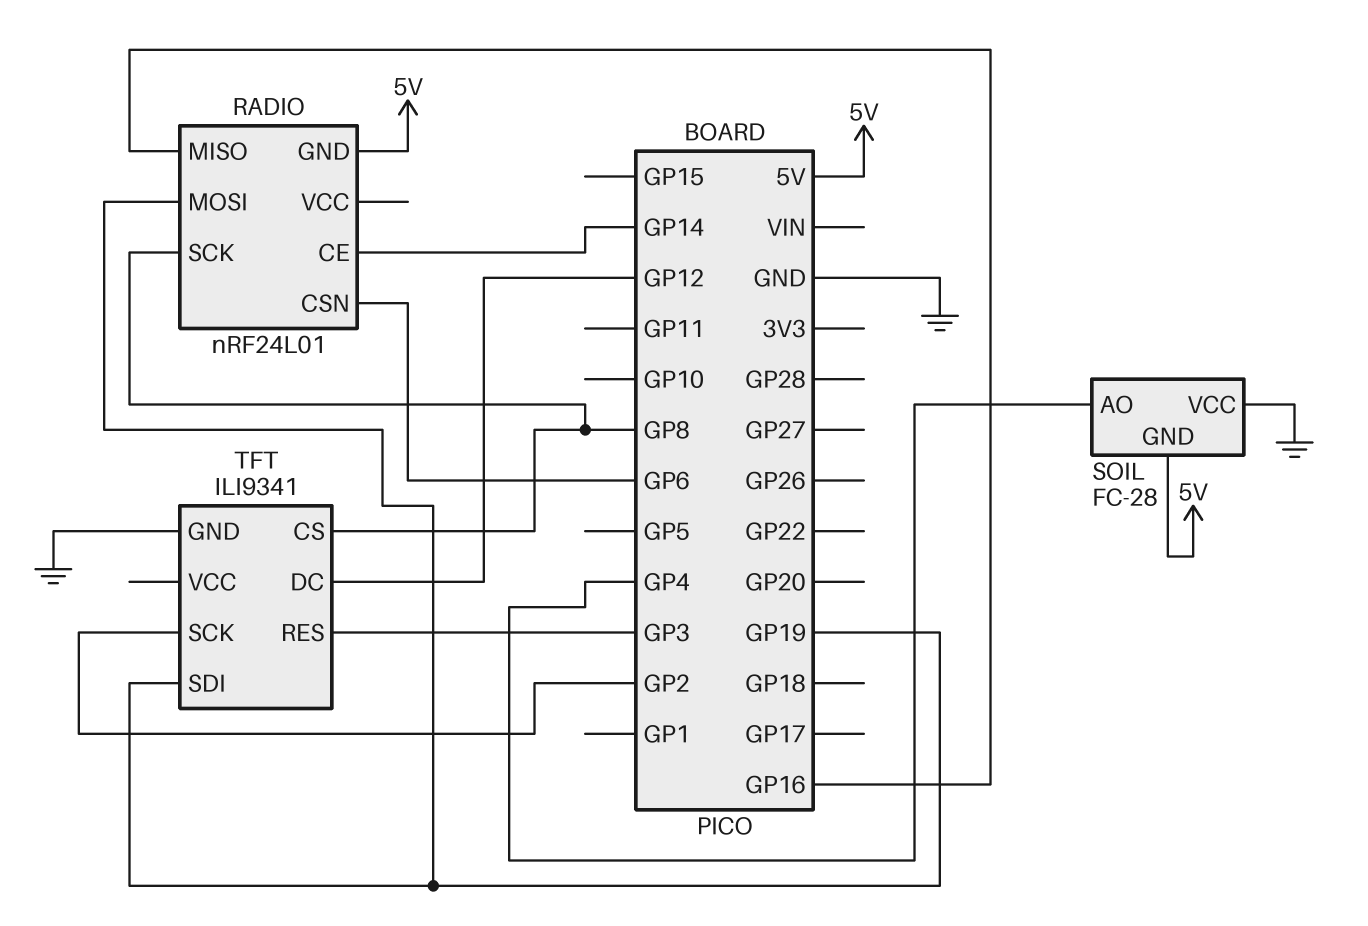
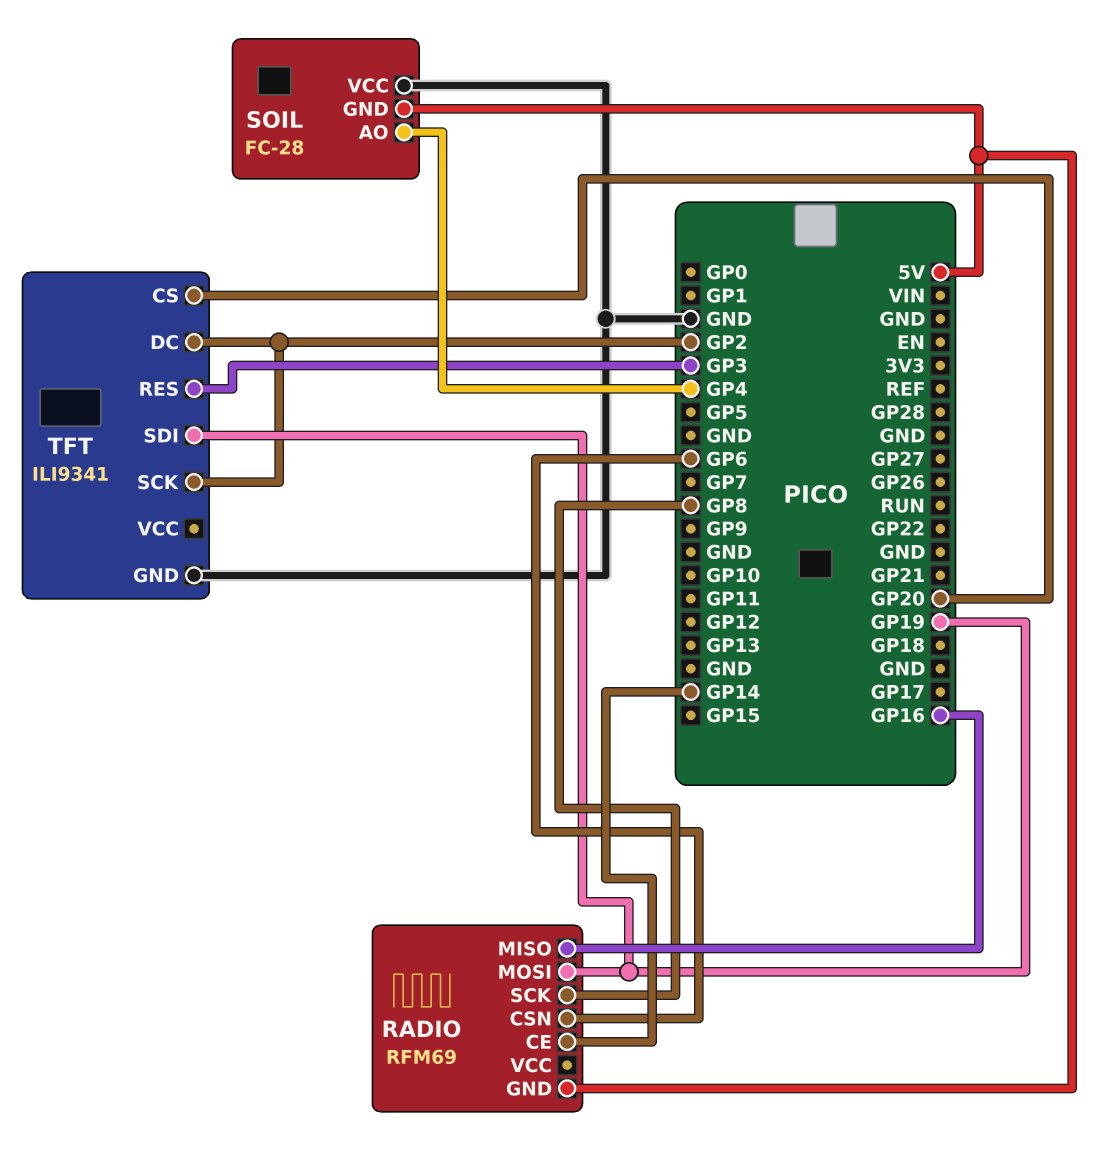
RADIO: nRF24L01 -> RFM69
TFT pin CS: GP8 -> GP20
TFT pin DC: GP12 -> GP2

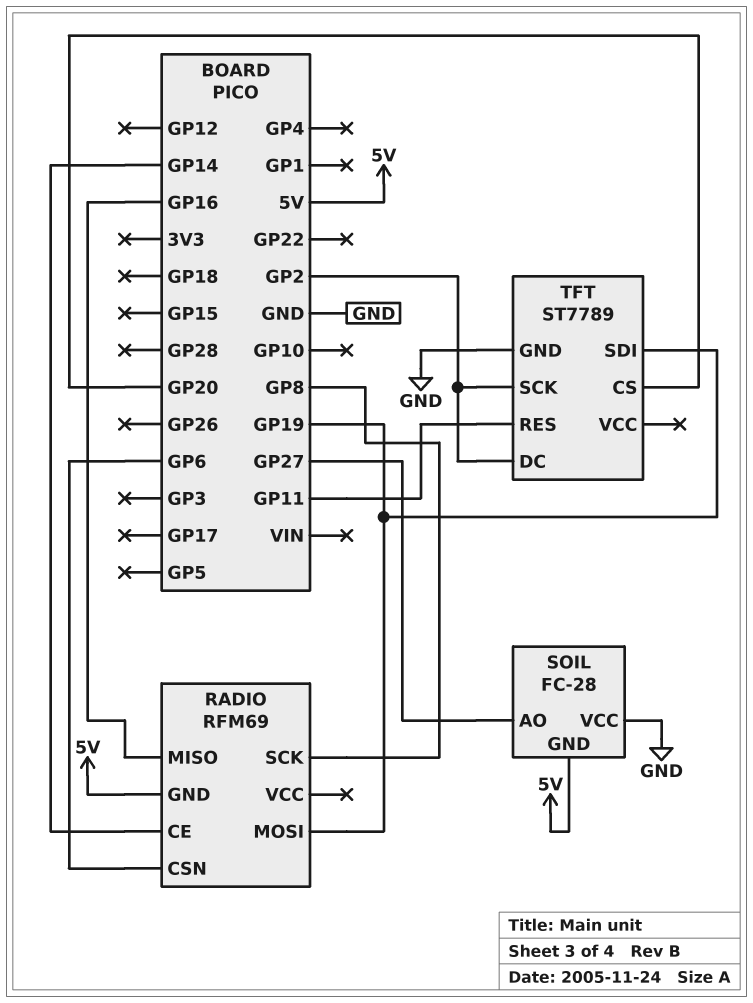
SOIL pin AO: GP4 -> GP27
TFT: ILI9341 -> ST7789
TFT pin RES: GP3 -> GP11

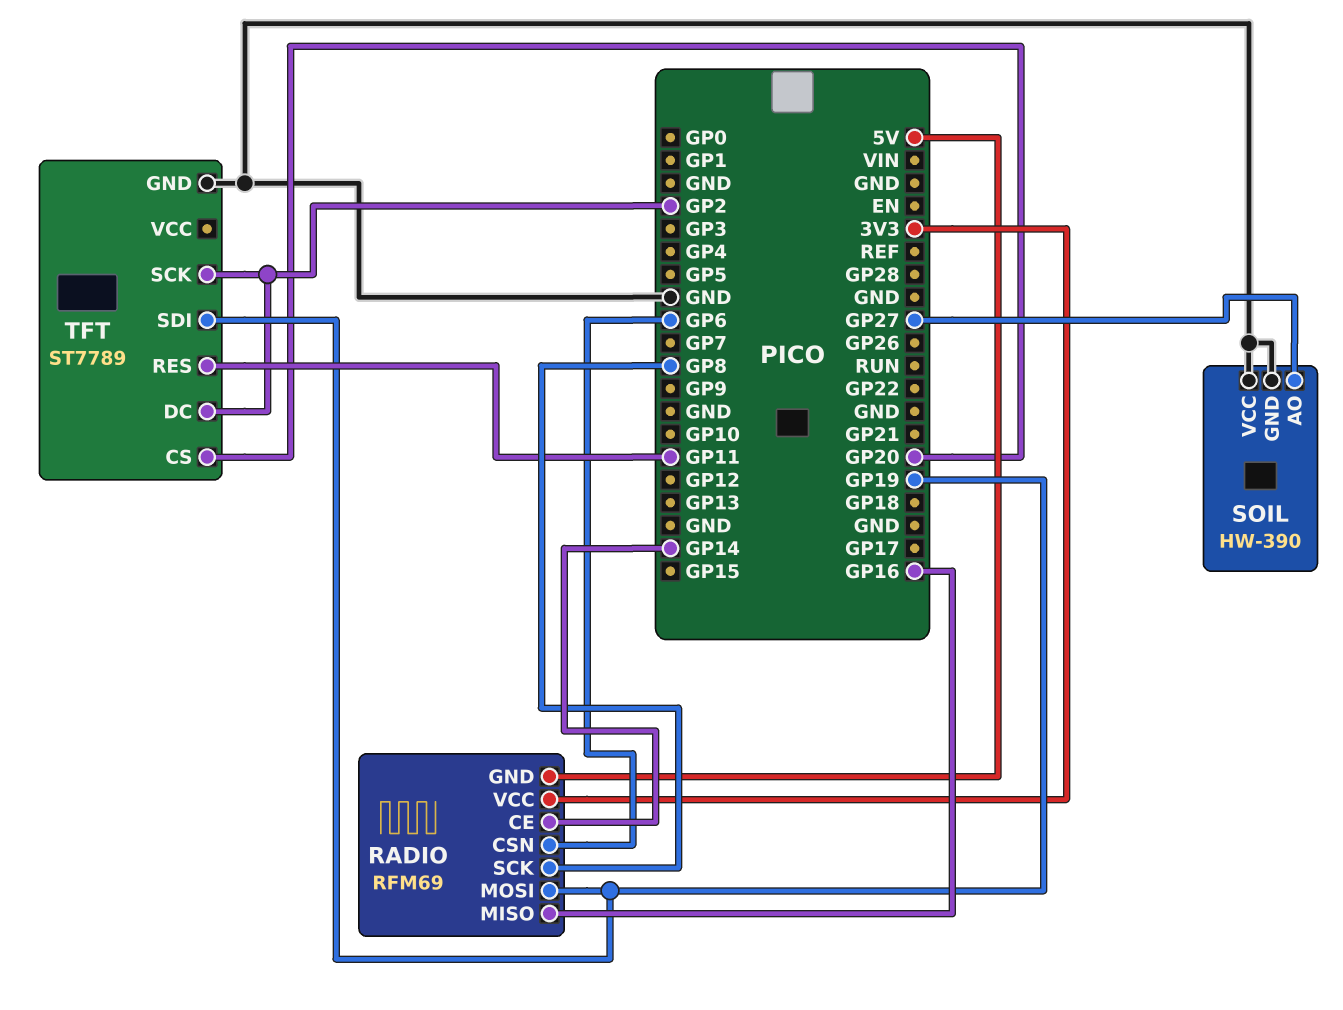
RADIO pin VCC: none -> 3V3
SOIL: FC-28 -> HW-390
SOIL pin GND: 5V -> GND

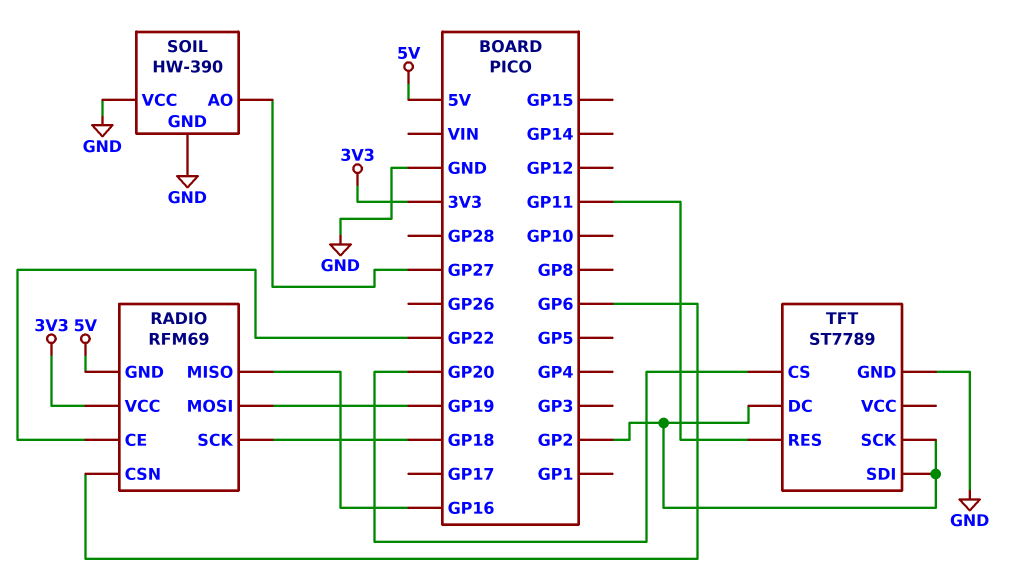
RADIO pin CE: GP14 -> GP22
RADIO pin SCK: GP8 -> GP18
TFT pin SDI: GP19 -> GP2

